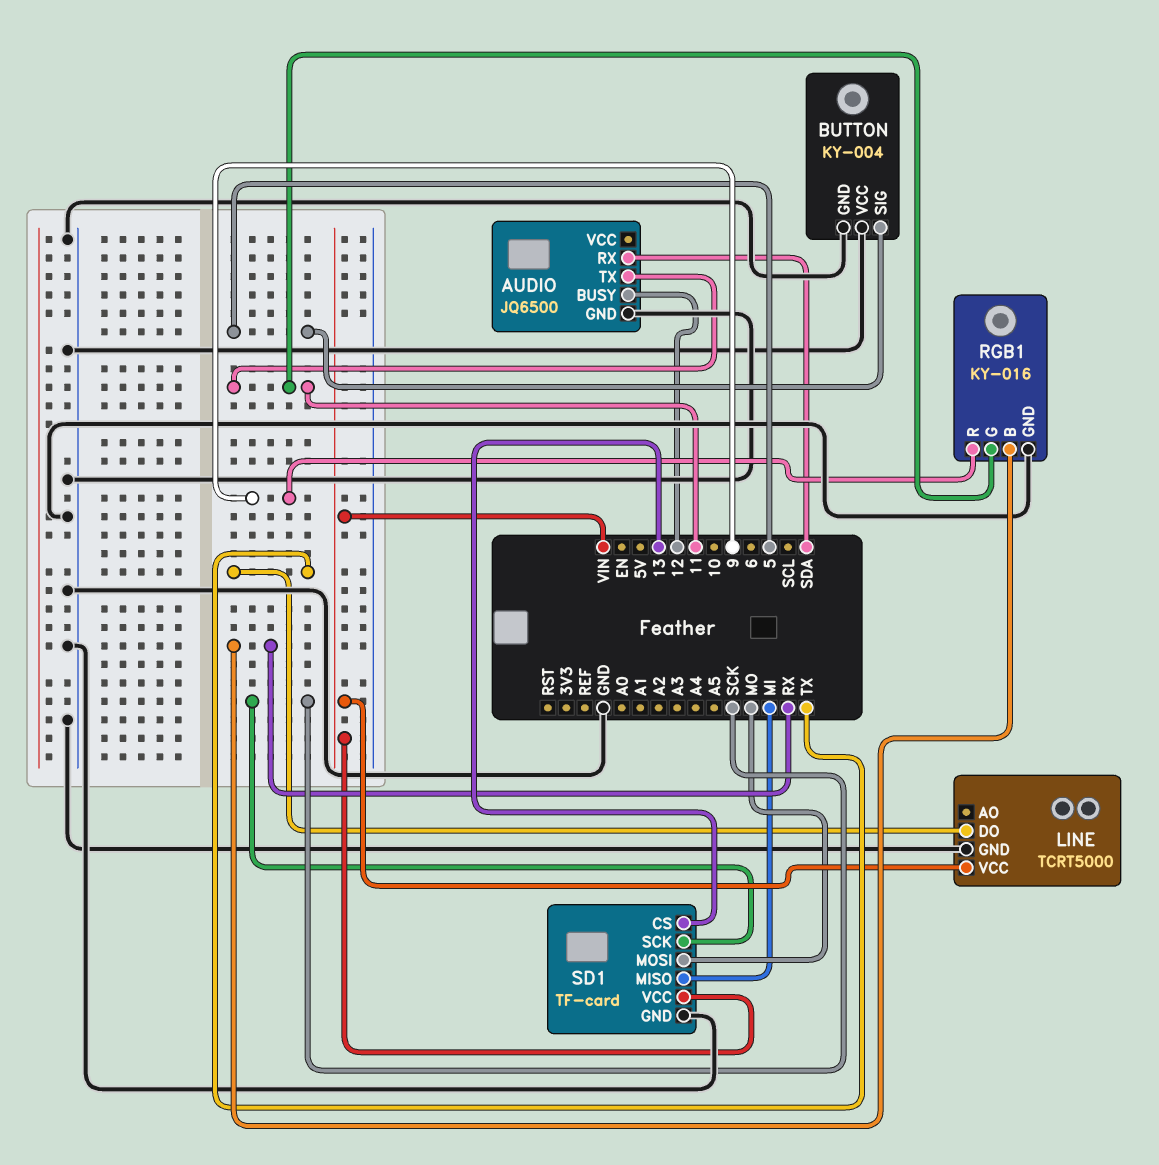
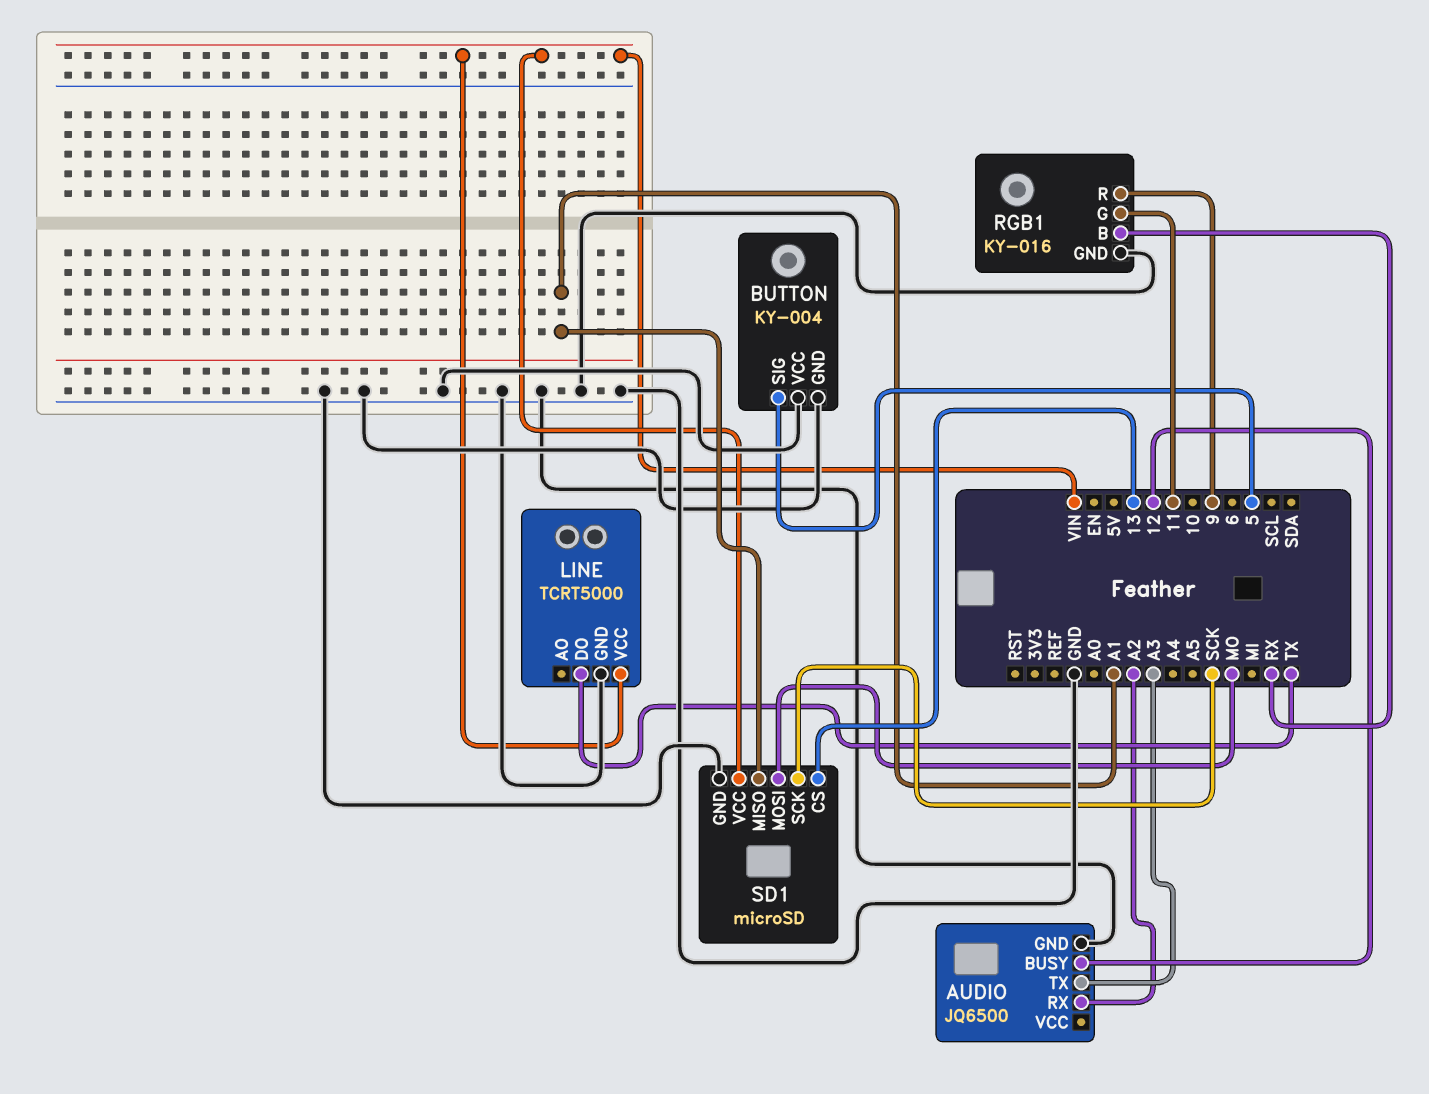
AUDIO pin RX: SDA -> A2
AUDIO pin TX: 11 -> A3
SD1: TF-card -> microSD
SD1 pin MISO: MI -> A1

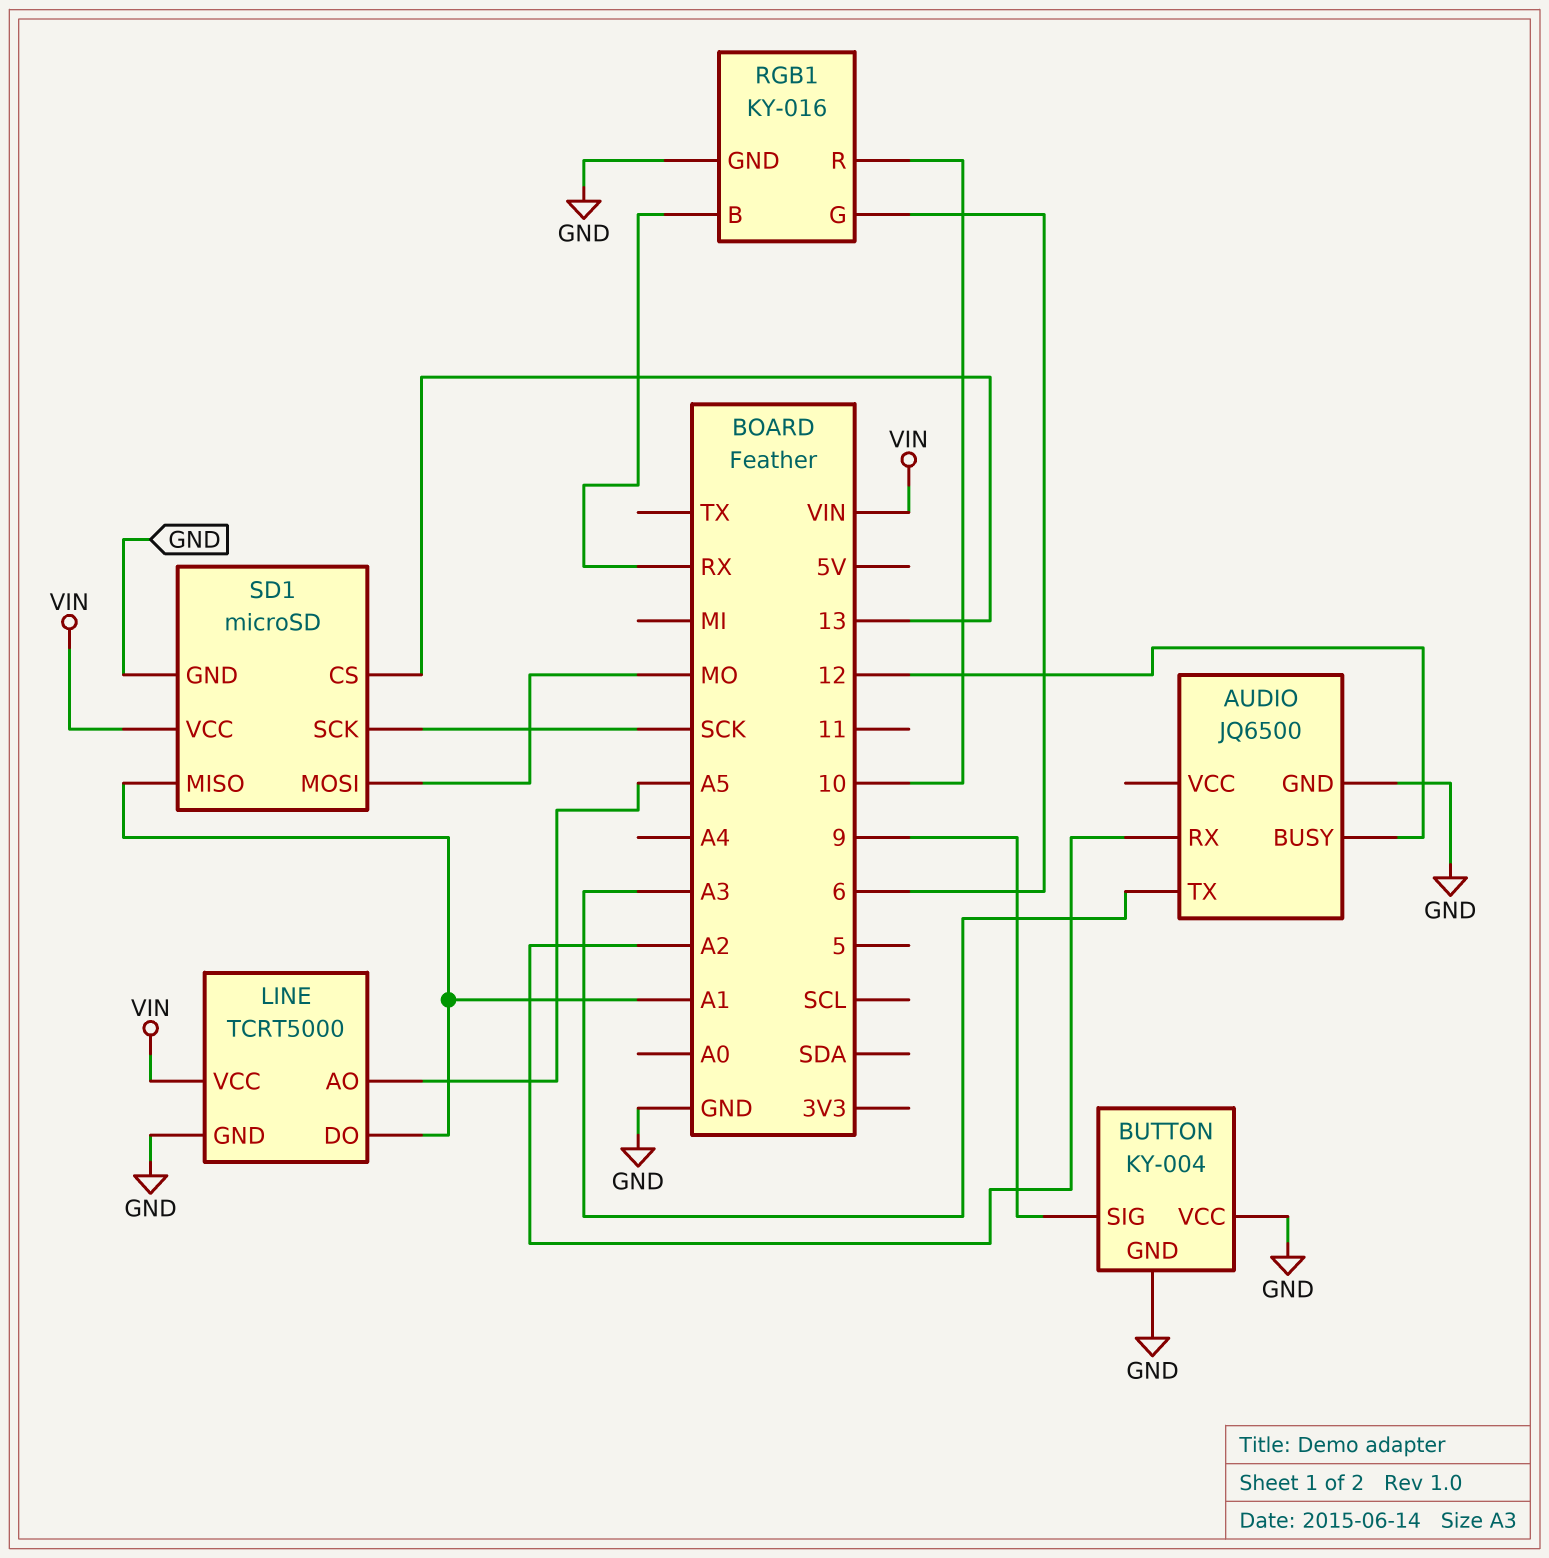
BUTTON pin SIG: 5 -> 9
LINE pin AO: none -> A5
LINE pin DO: TX -> A1
RGB1 pin G: 11 -> 6
RGB1 pin R: 9 -> 10

